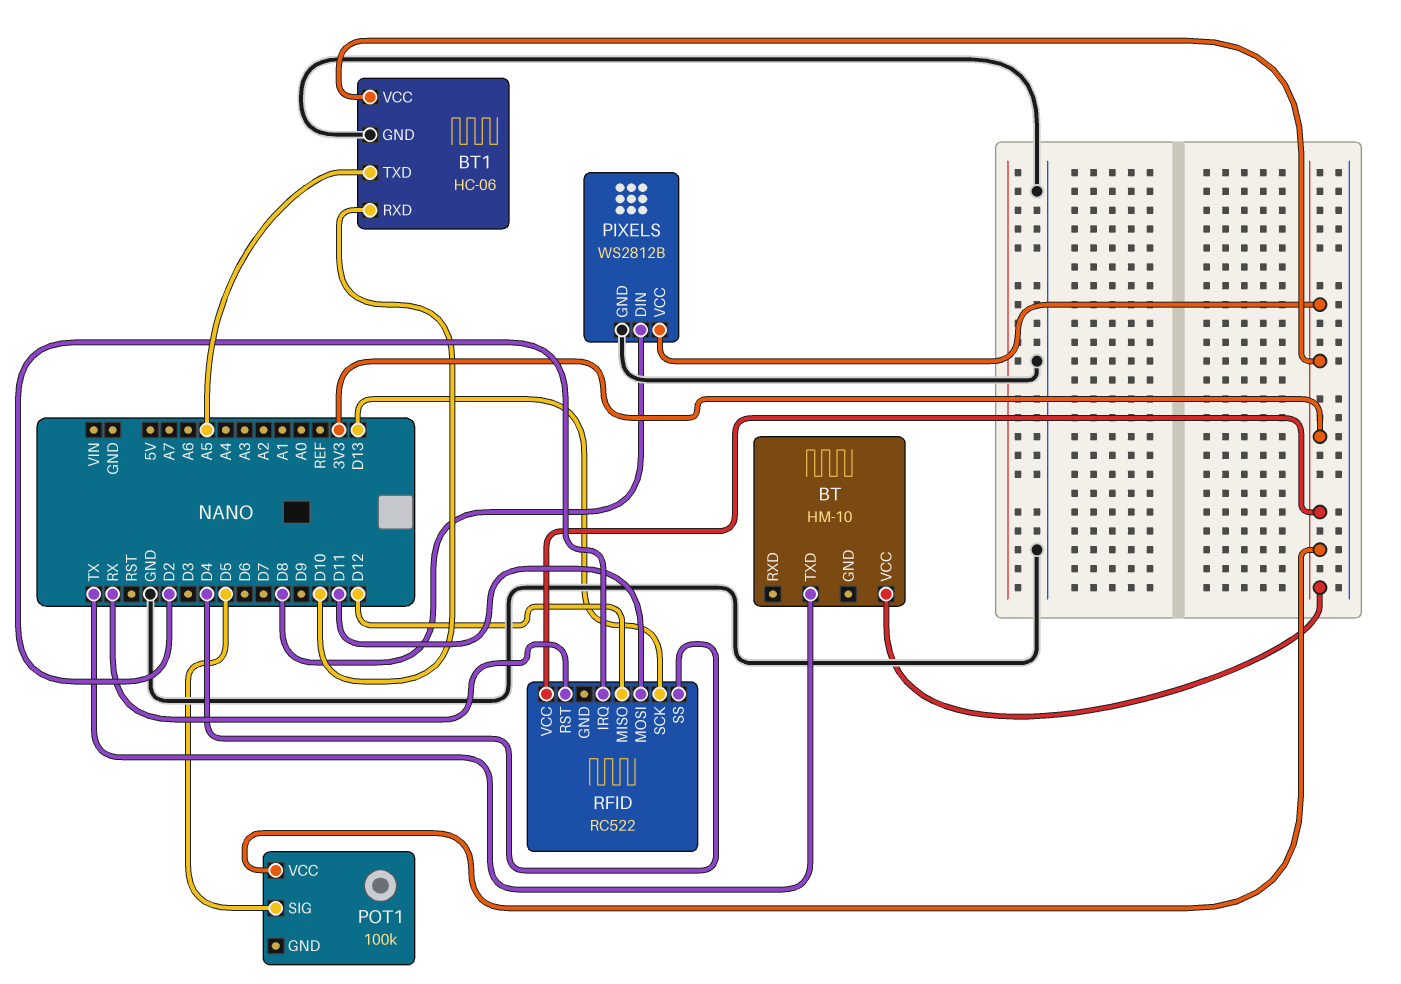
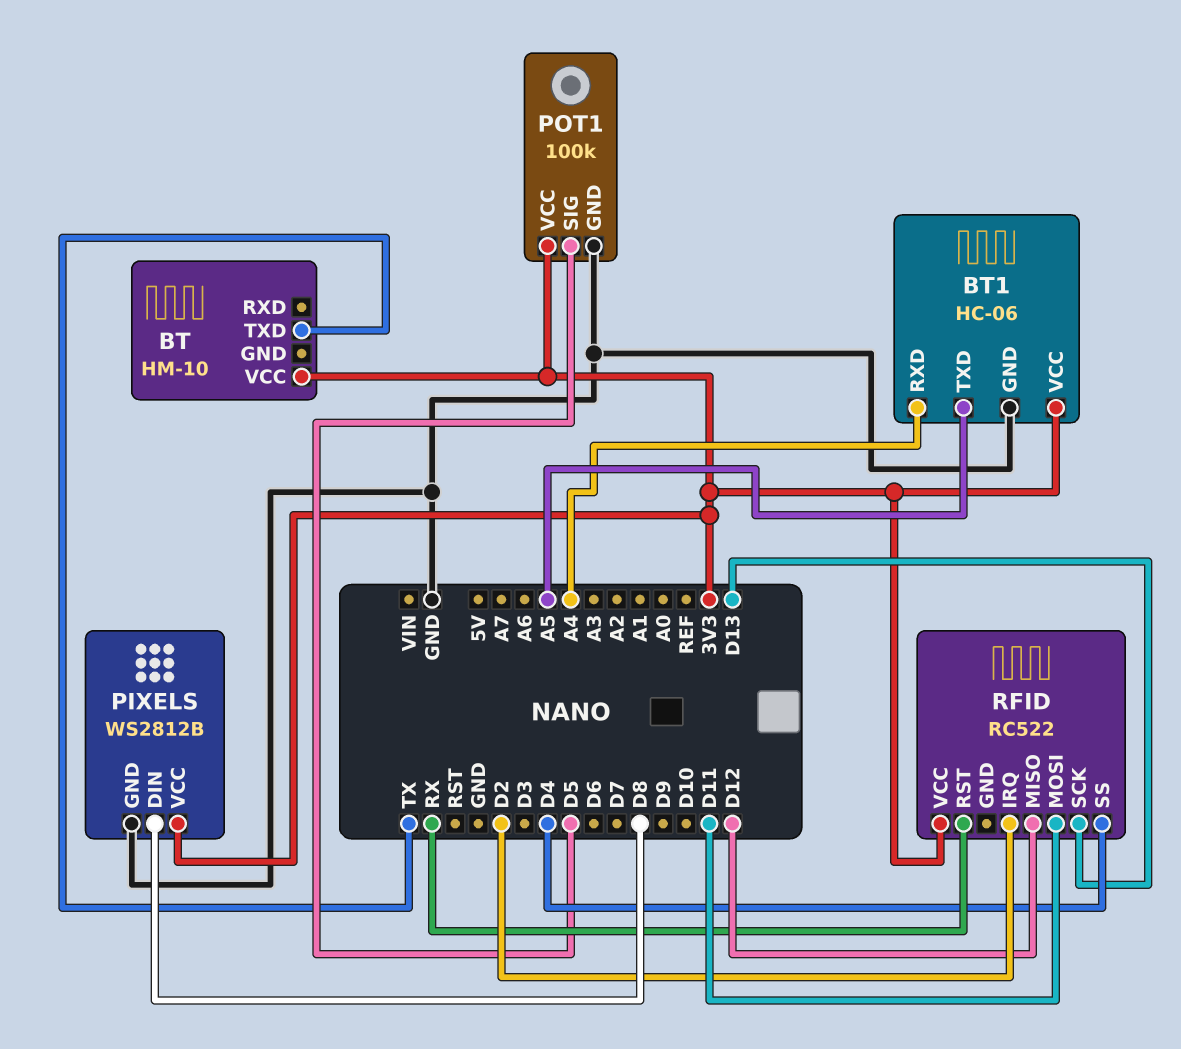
BT1 pin RXD: D10 -> A4
POT1 pin GND: none -> GND

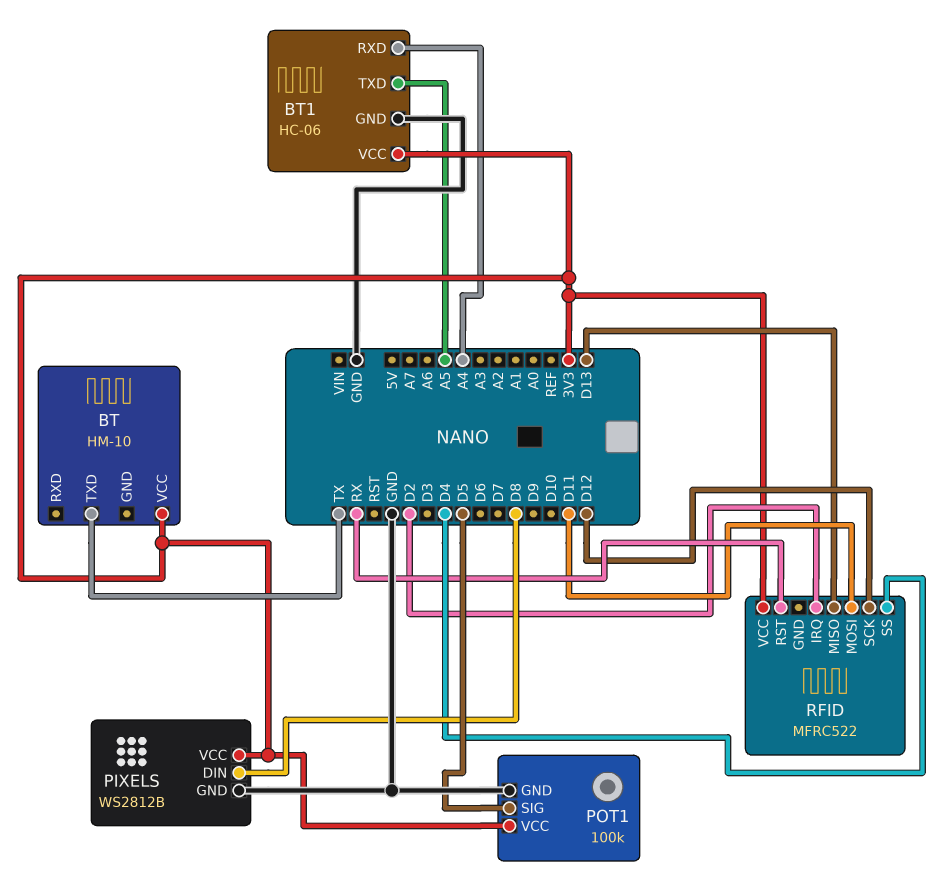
RFID: RC522 -> MFRC522
RFID pin MISO: D12 -> D13
RFID pin SCK: D13 -> D12

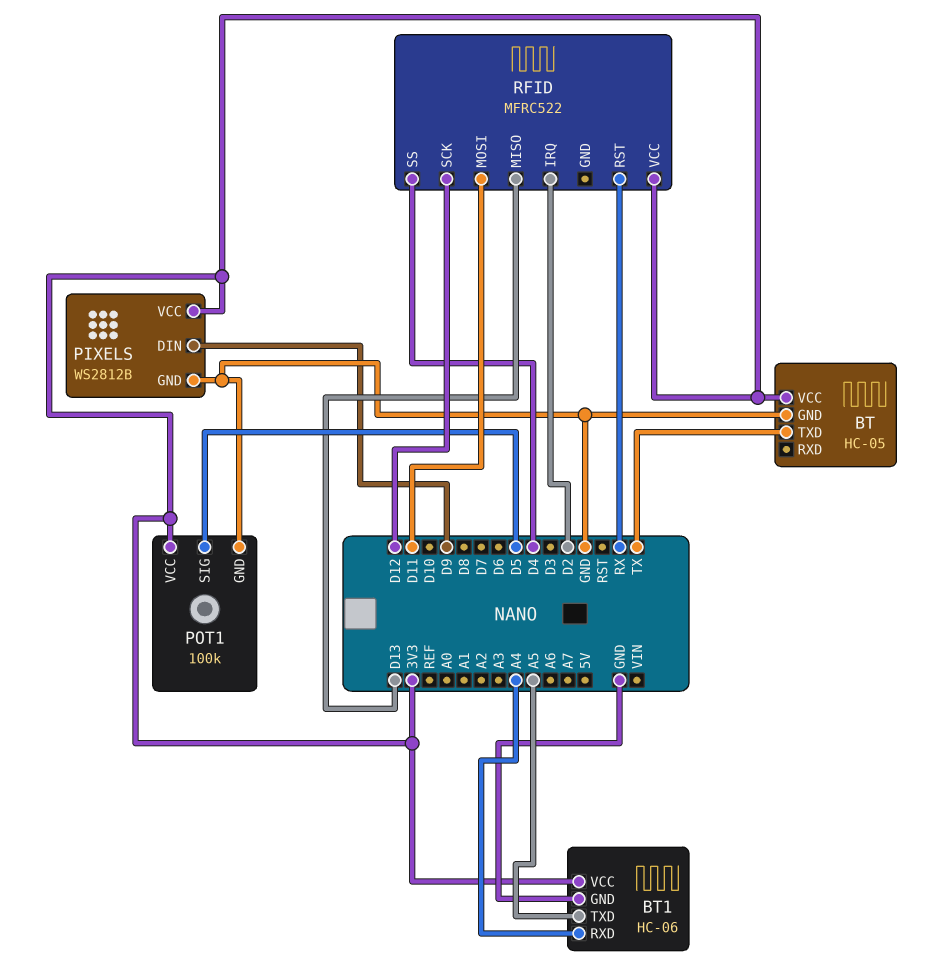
BT: HM-10 -> HC-05
BT pin GND: none -> GND
PIXELS pin DIN: D8 -> D9

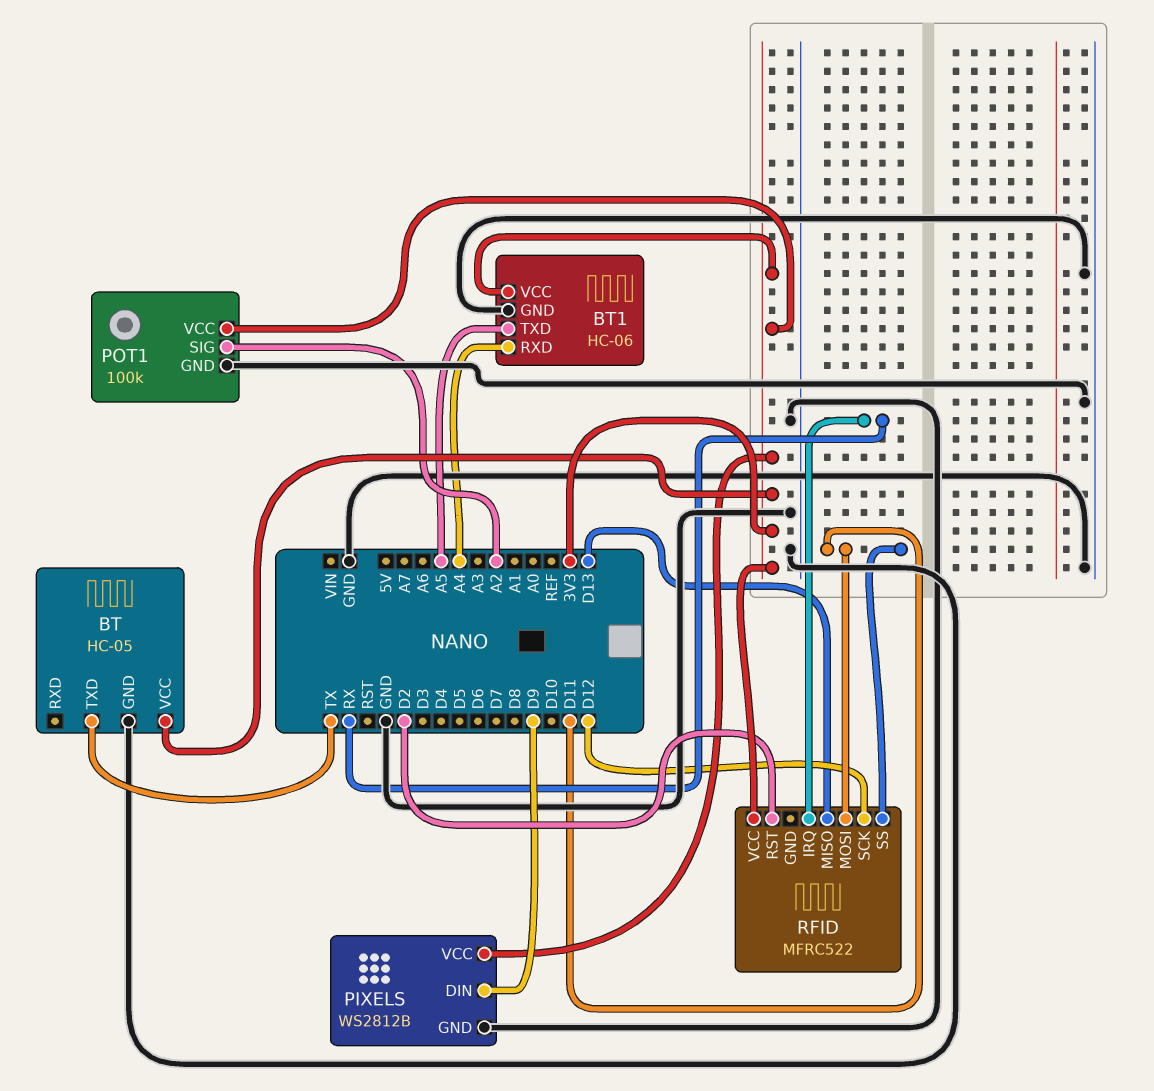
POT1 pin SIG: D5 -> A2
RFID pin IRQ: D2 -> RX
RFID pin RST: RX -> D2
RFID pin SS: D4 -> D11

